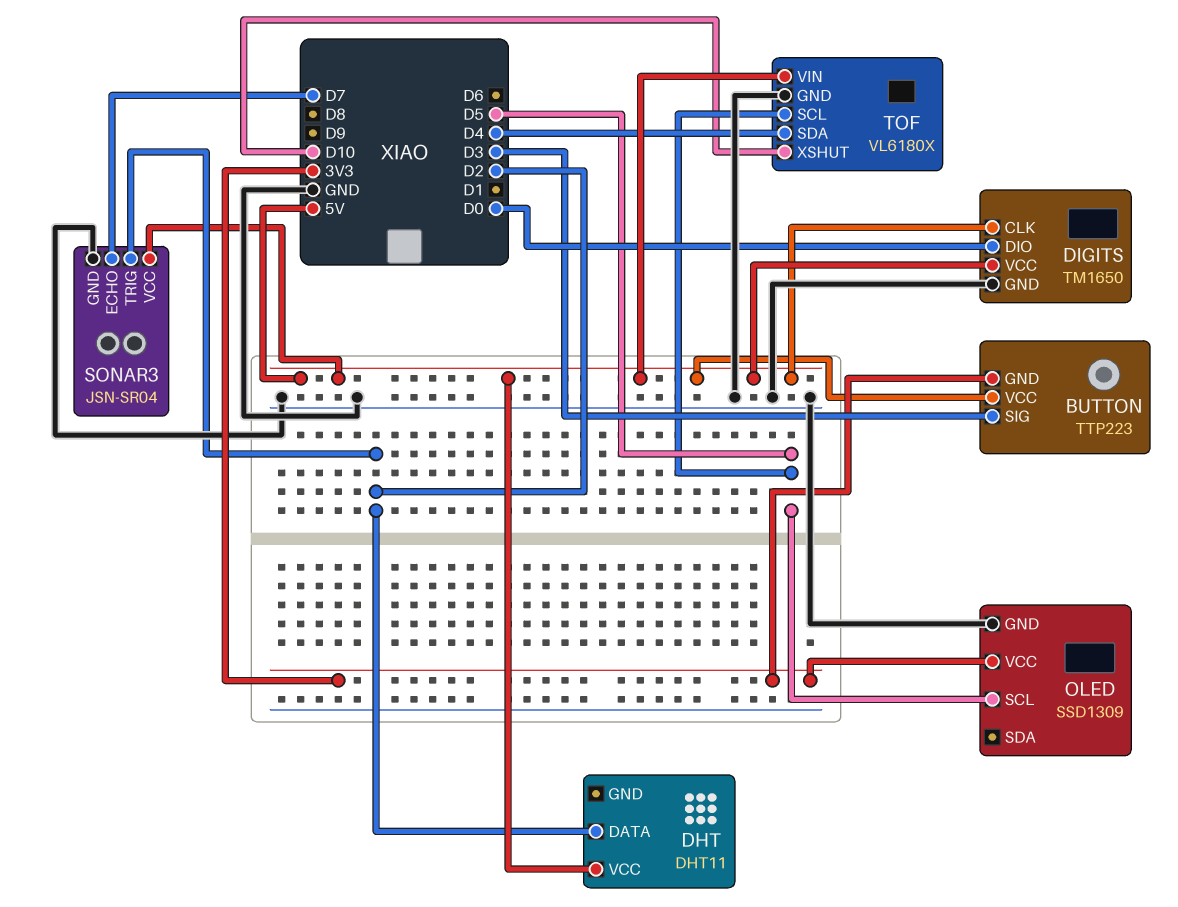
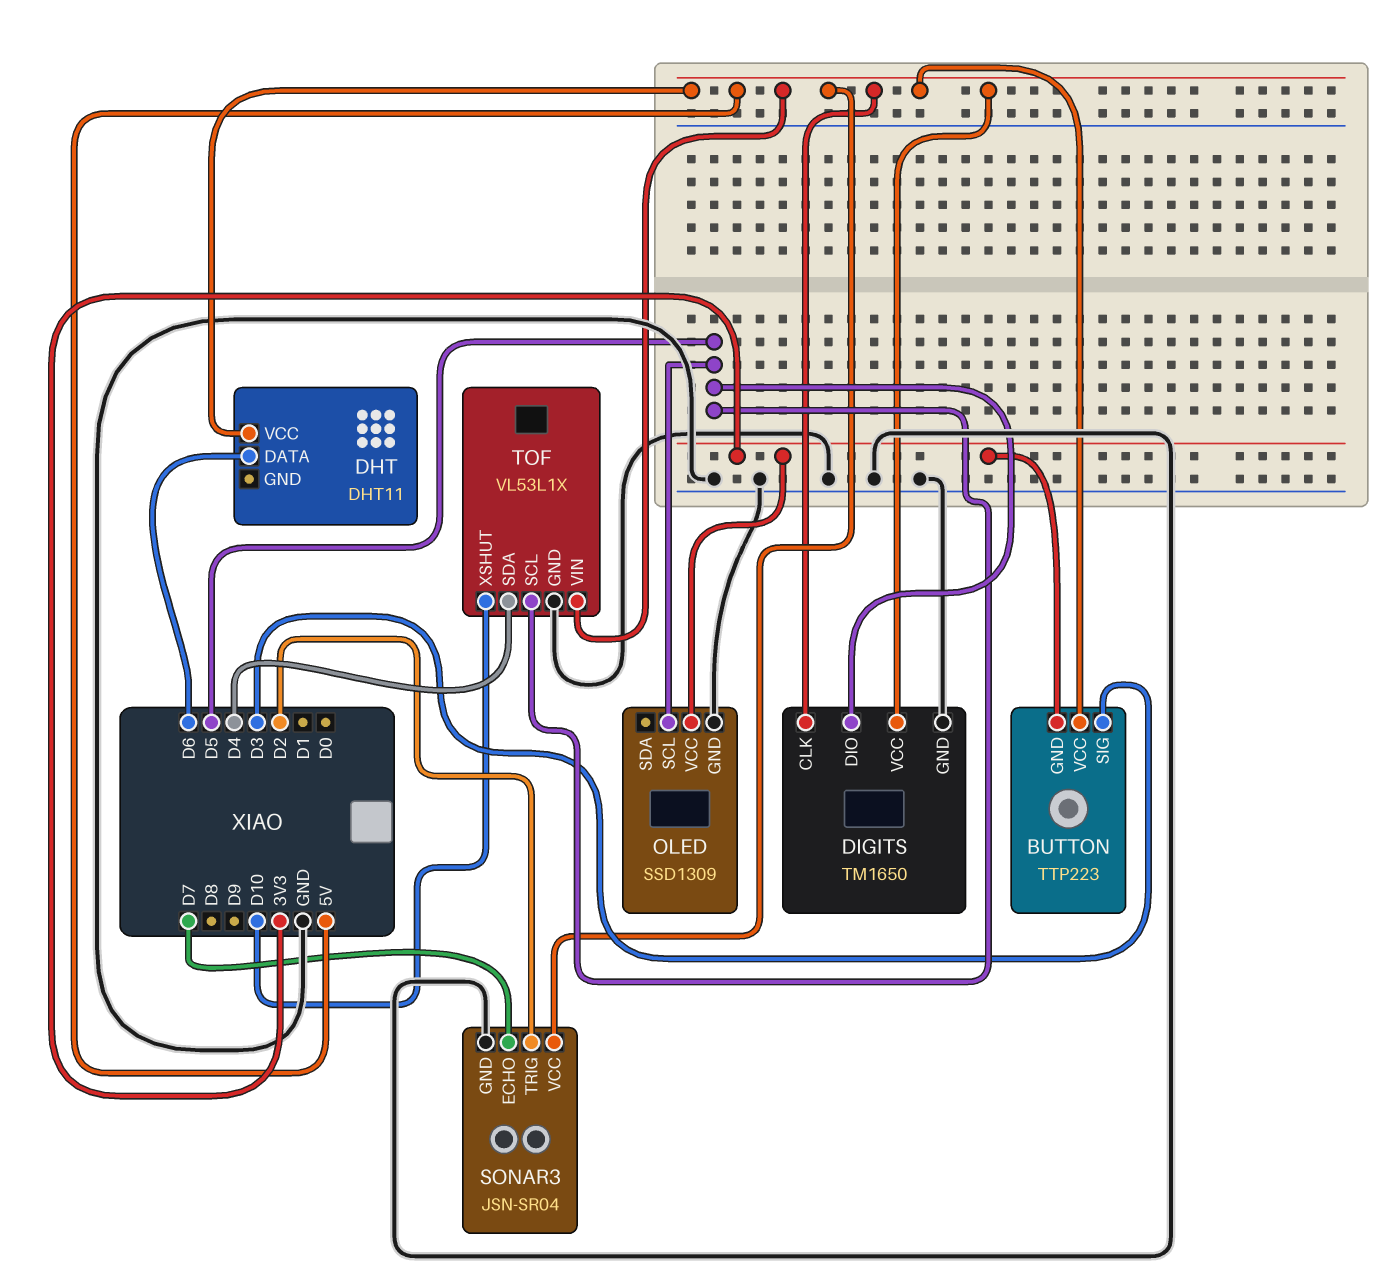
DHT pin DATA: D2 -> D6
DIGITS pin DIO: D0 -> D5
TOF: VL6180X -> VL53L1X

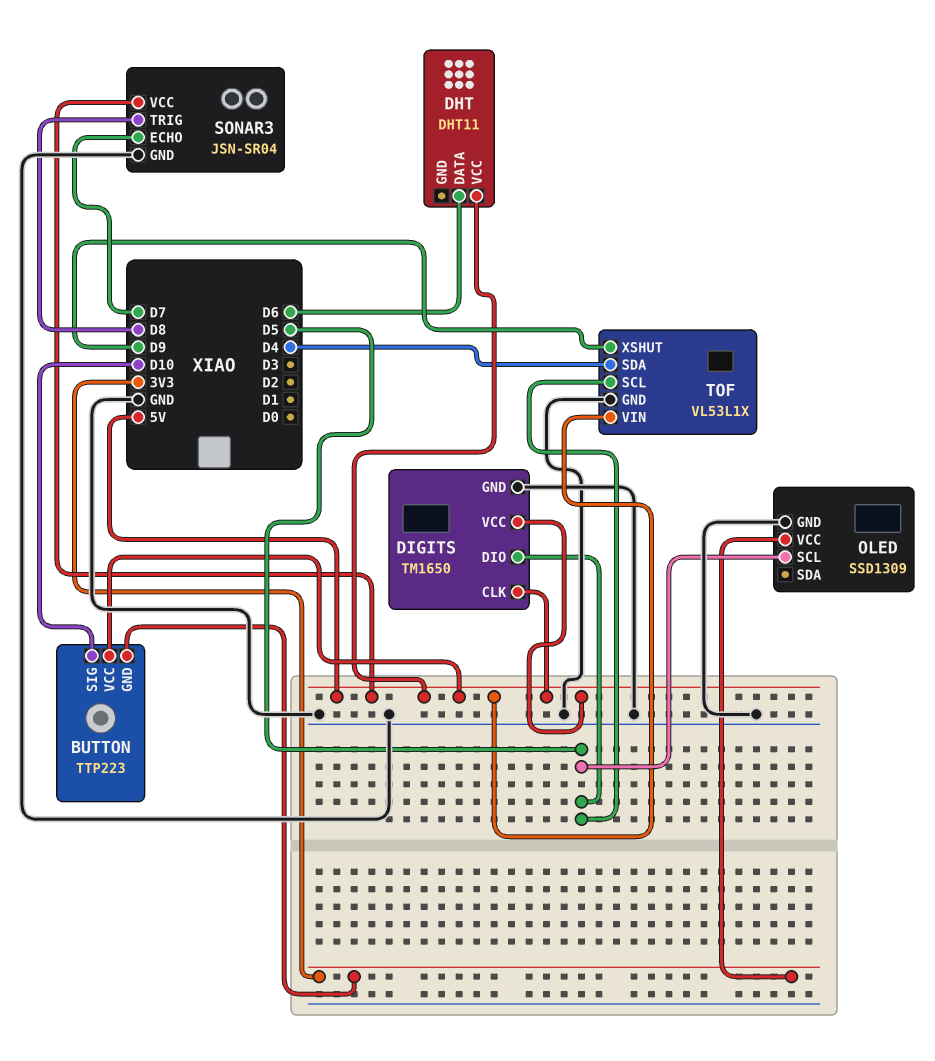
BUTTON pin SIG: D3 -> D10
SONAR3 pin TRIG: D2 -> D8
TOF pin XSHUT: D10 -> D9

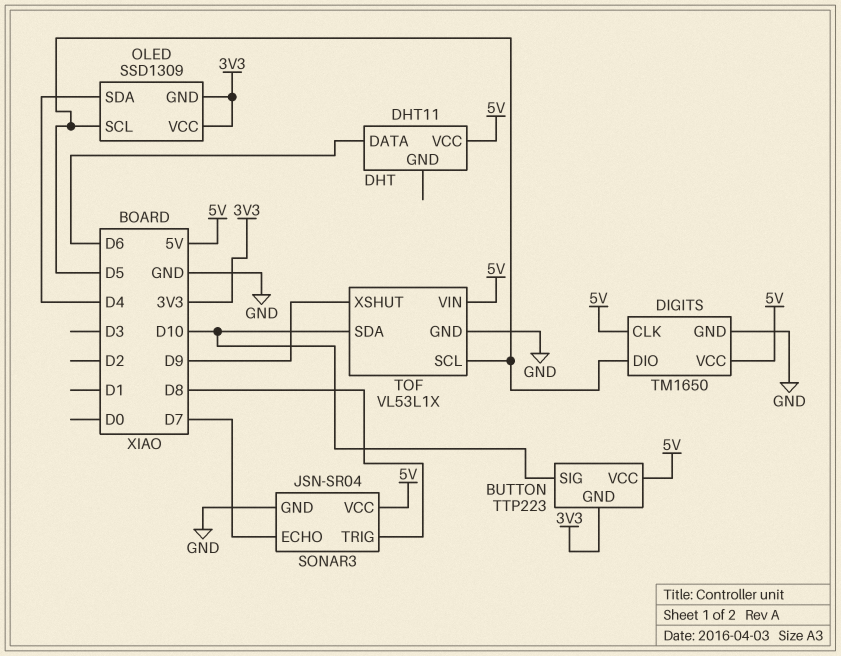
OLED pin GND: GND -> 3V3
OLED pin SDA: none -> D4
TOF pin SDA: D4 -> D10

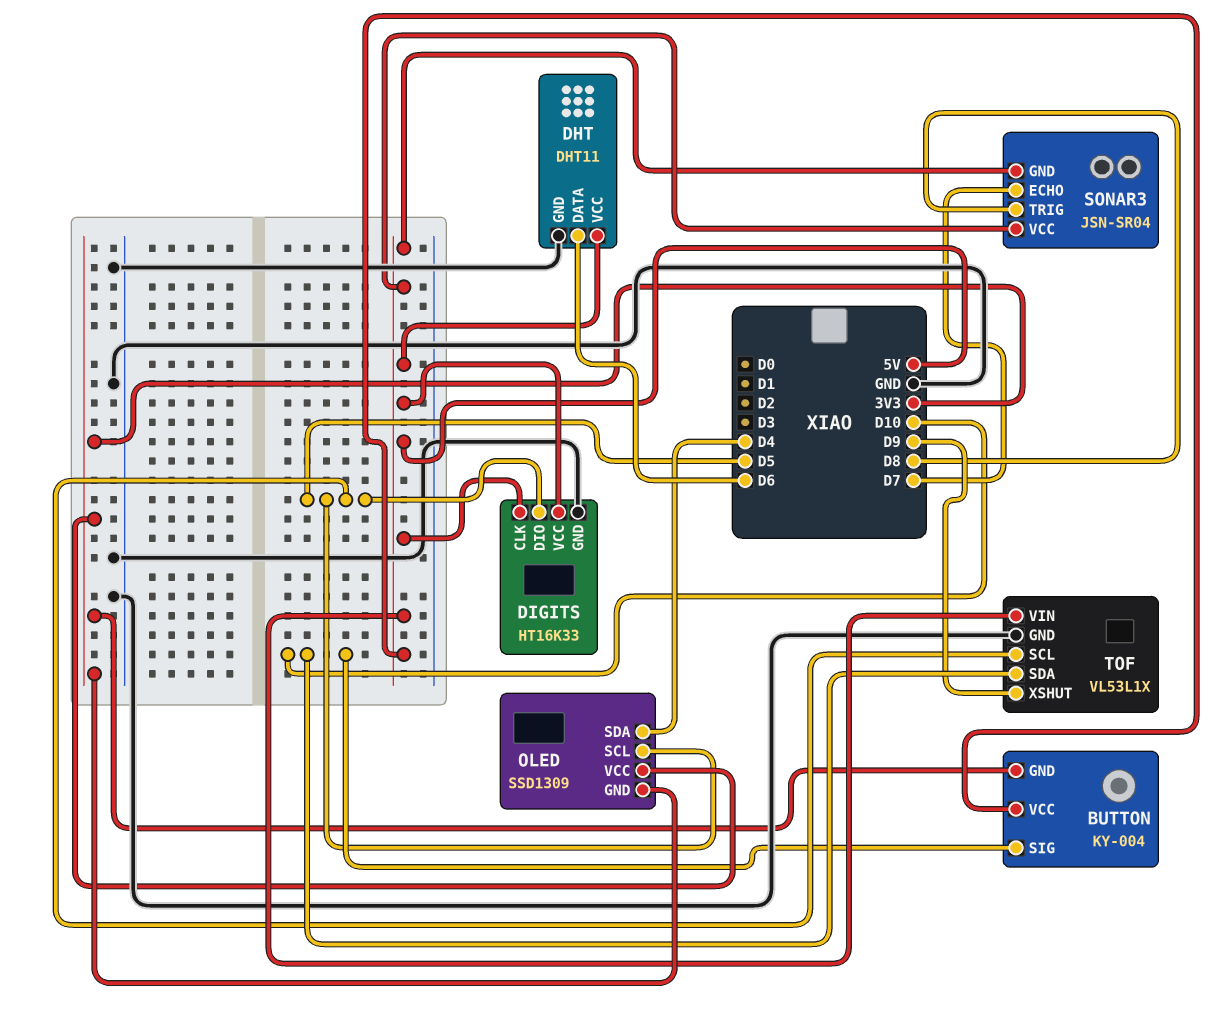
BUTTON: TTP223 -> KY-004
DHT pin GND: none -> GND
DIGITS: TM1650 -> HT16K33
SONAR3 pin GND: GND -> 5V

